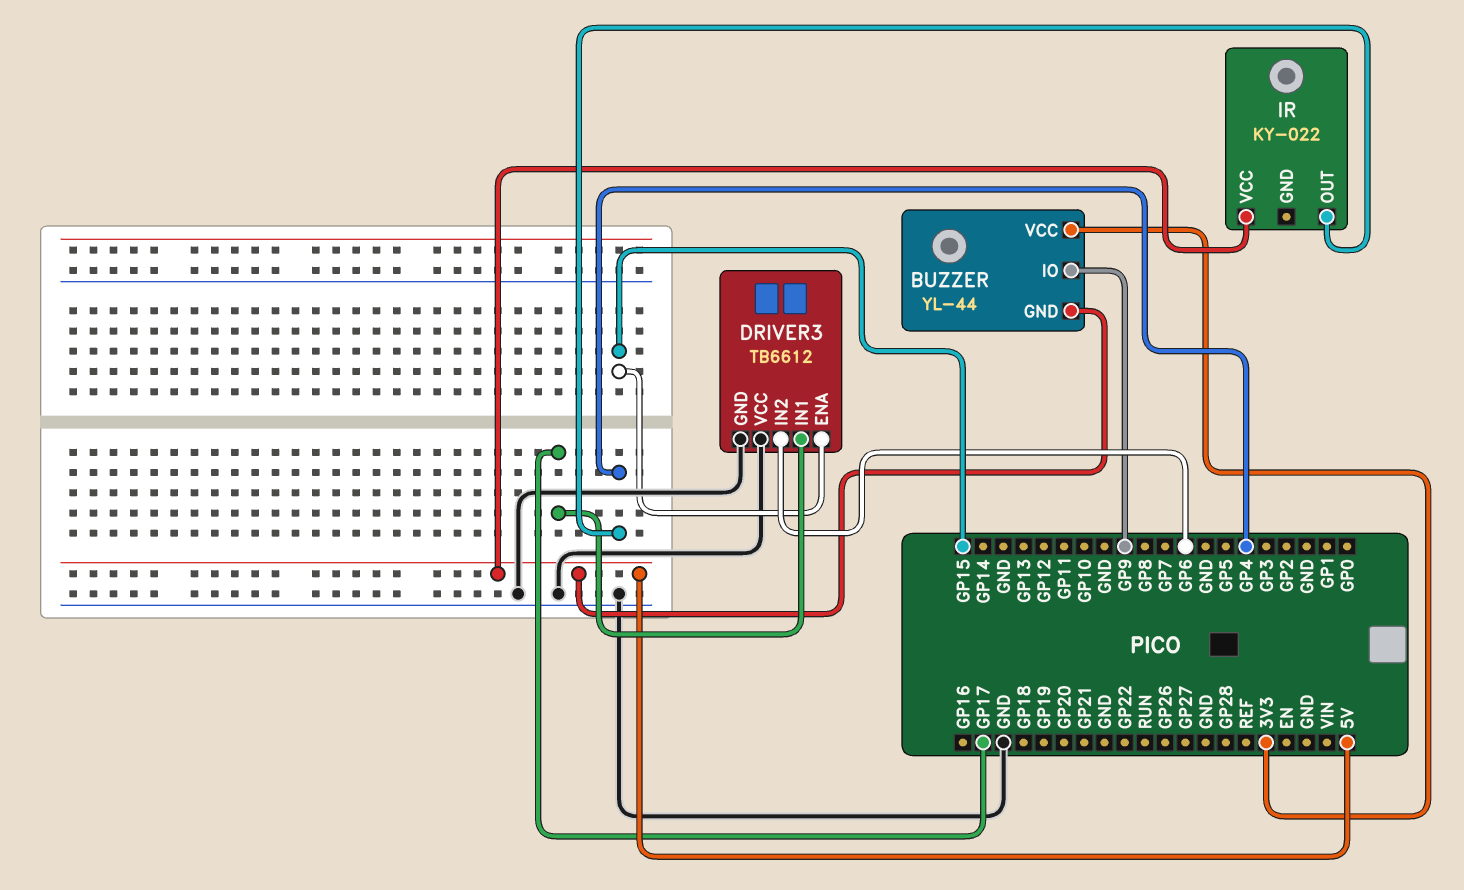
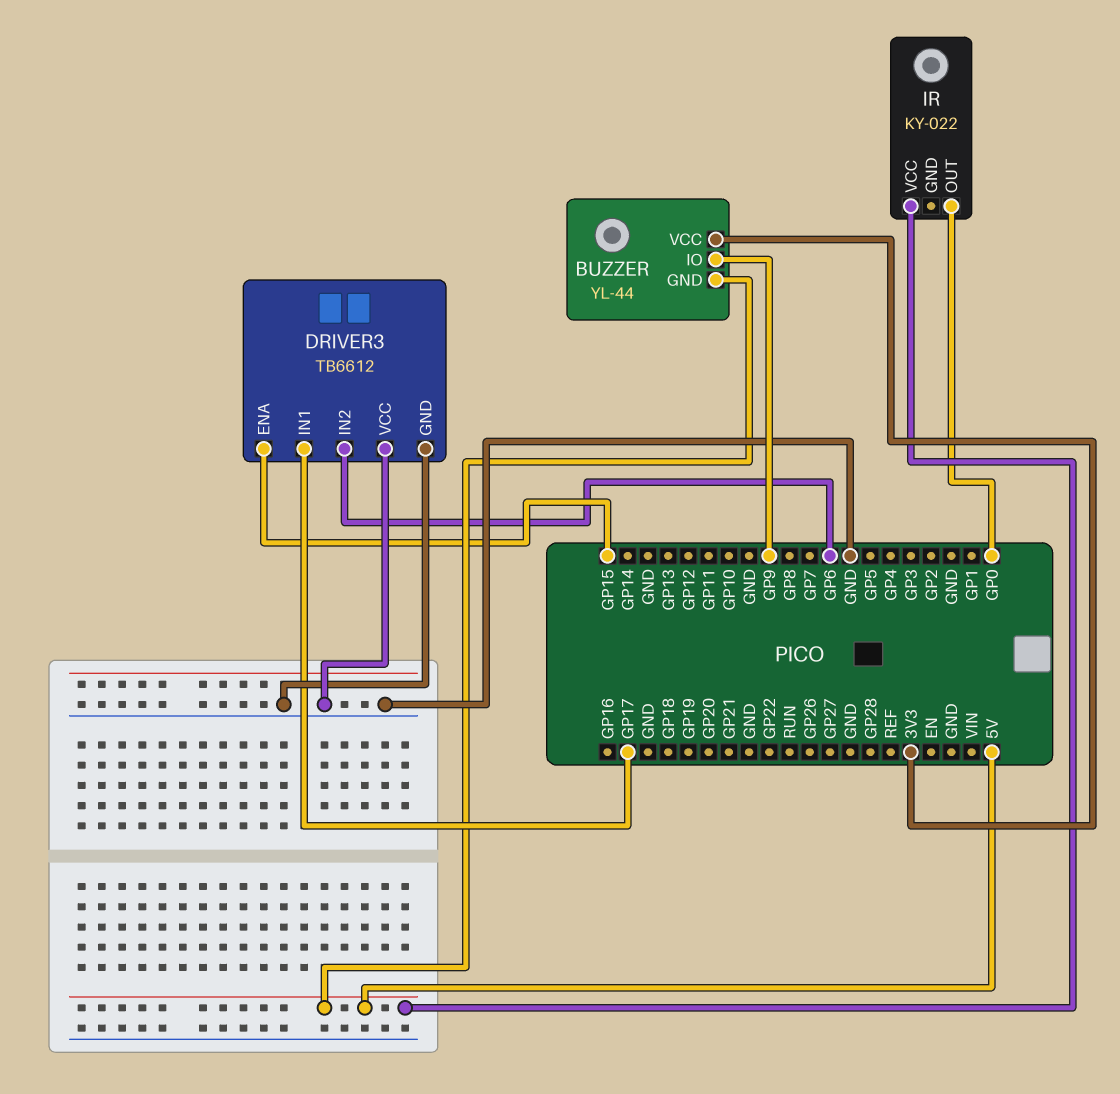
IR pin OUT: GP4 -> GP0

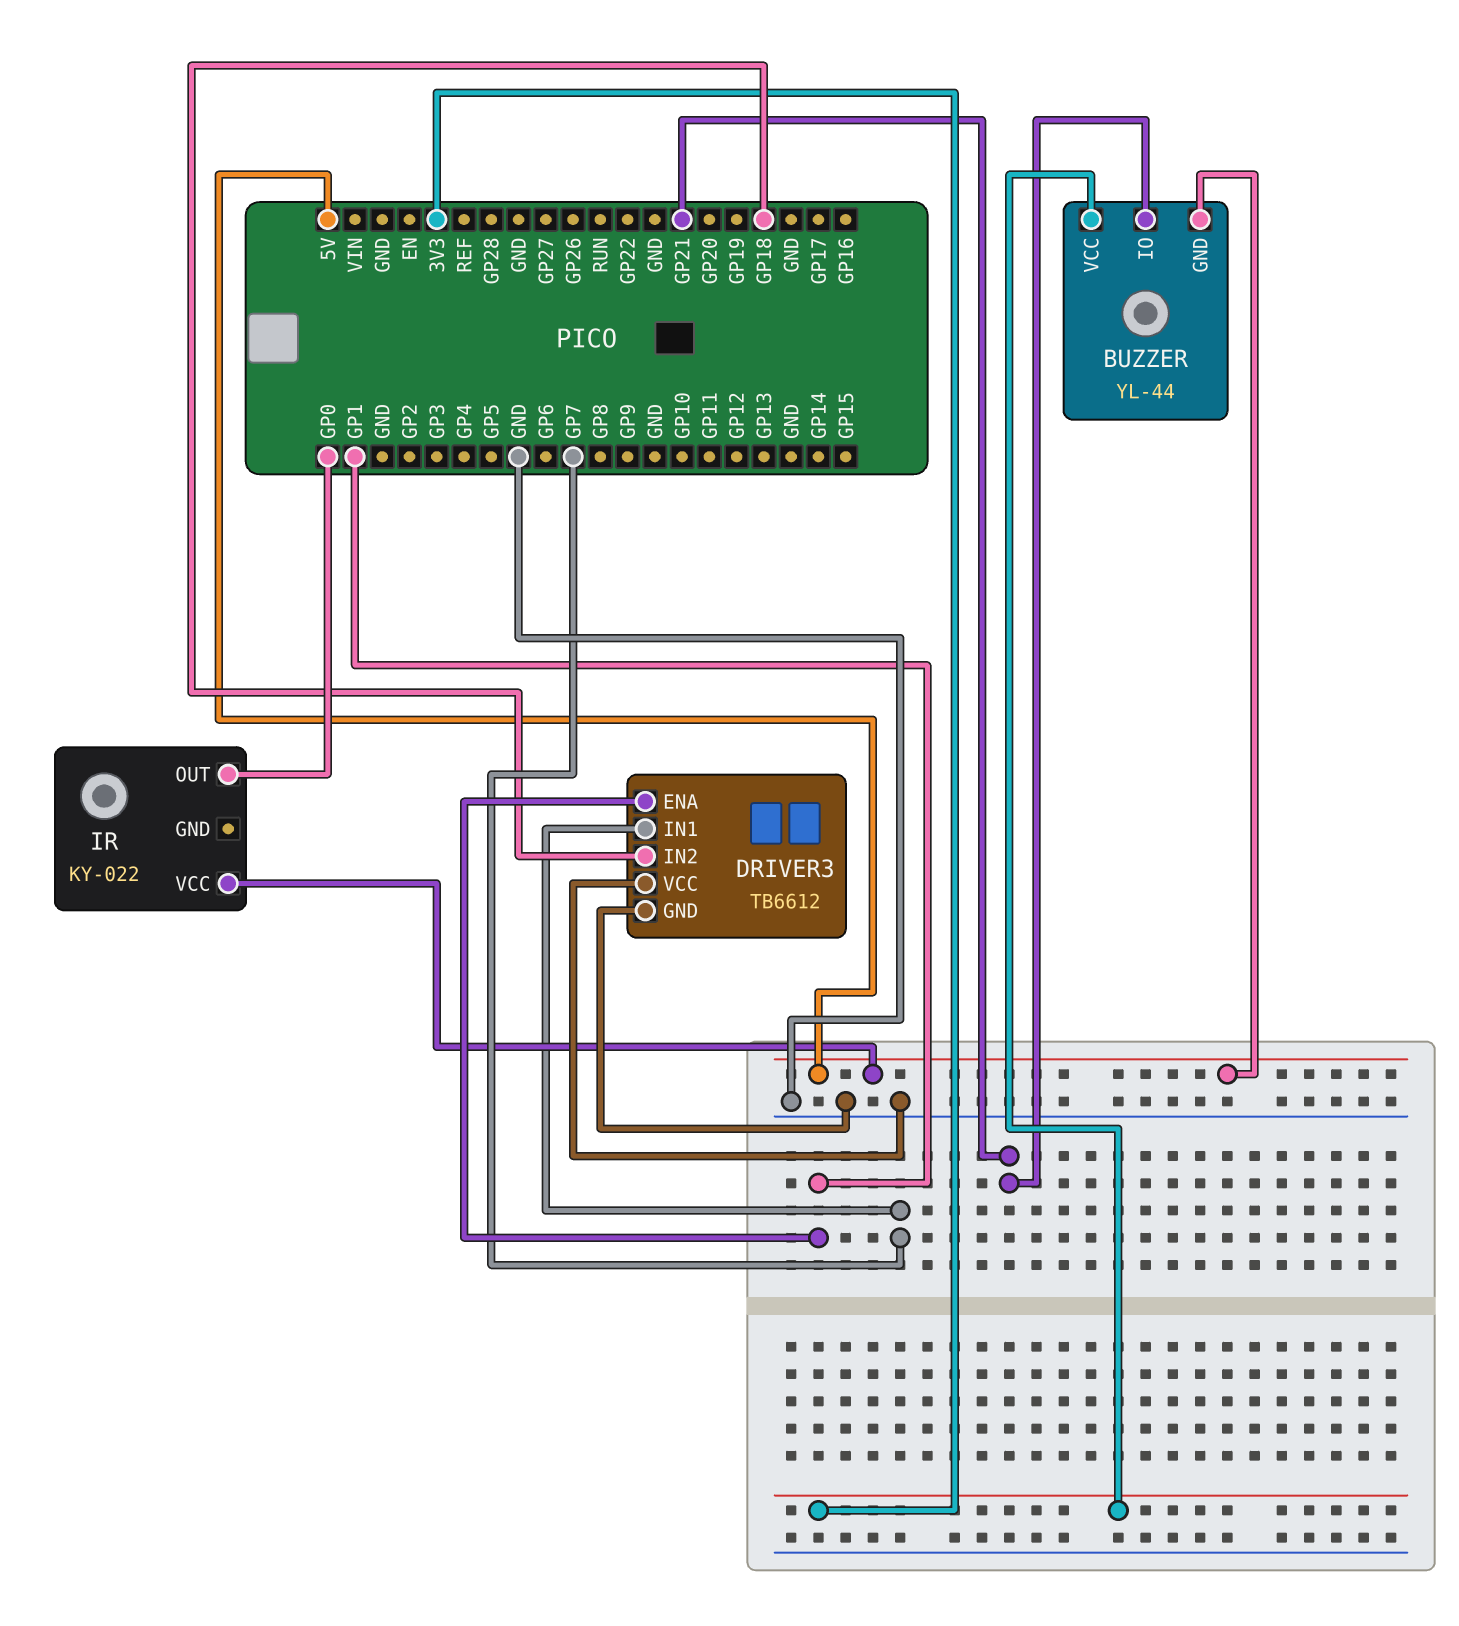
BUZZER pin IO: GP9 -> GP21
DRIVER3 pin ENA: GP15 -> GP1
DRIVER3 pin IN1: GP17 -> GP7
DRIVER3 pin IN2: GP6 -> GP18

